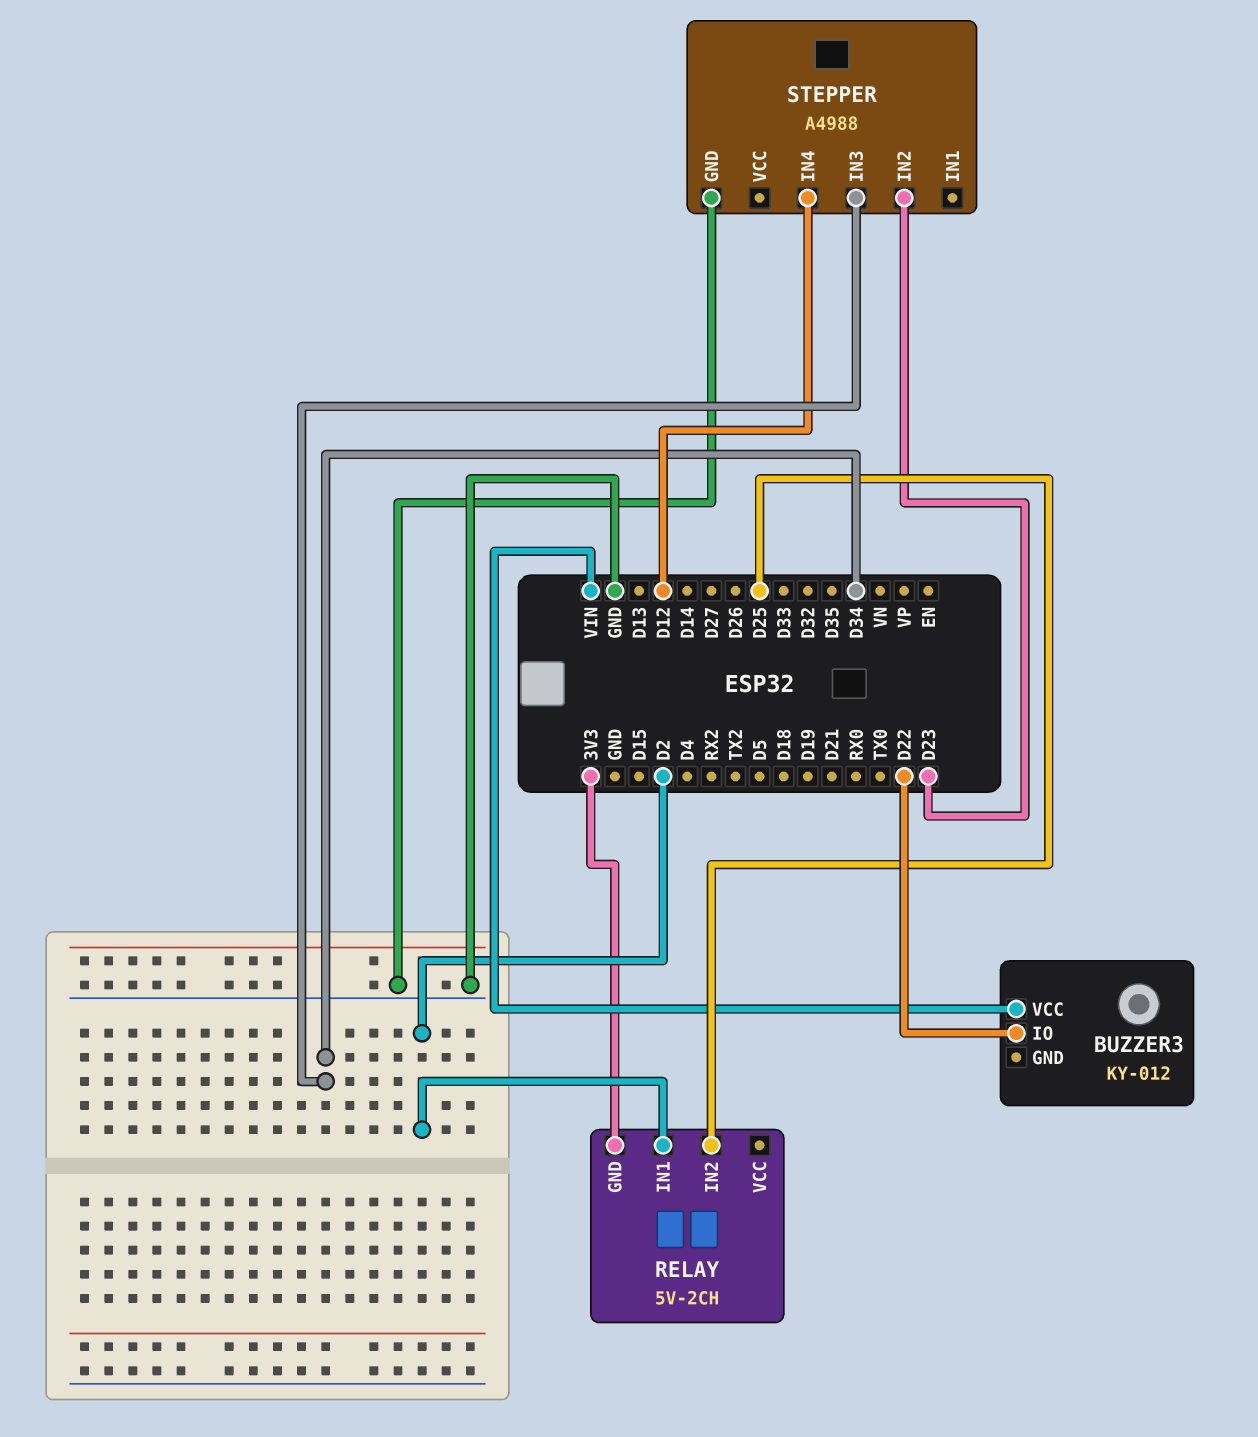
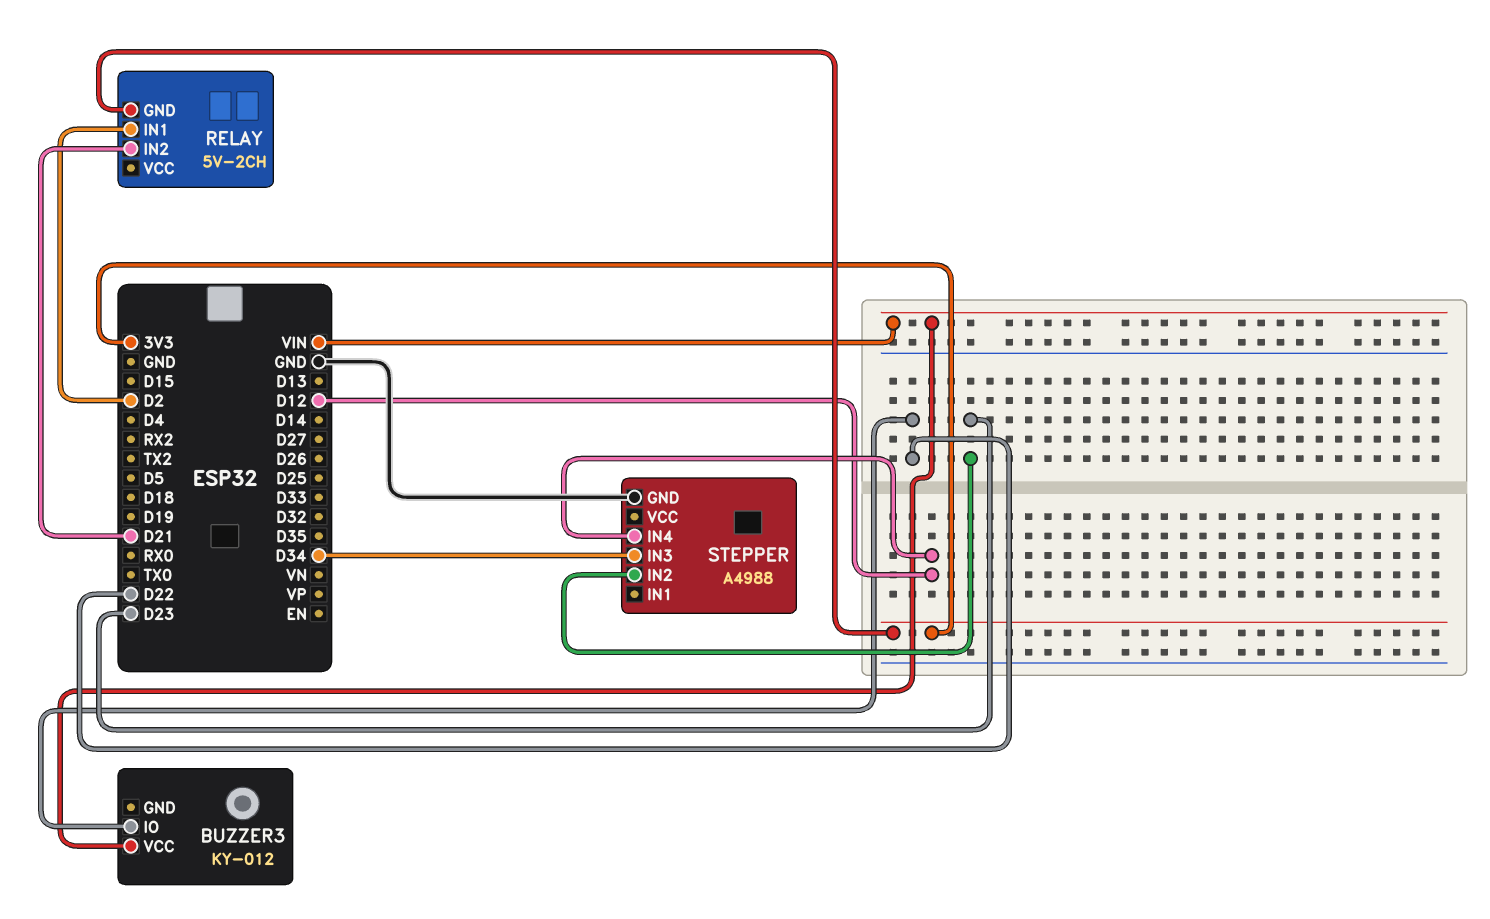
RELAY pin IN2: D25 -> D21

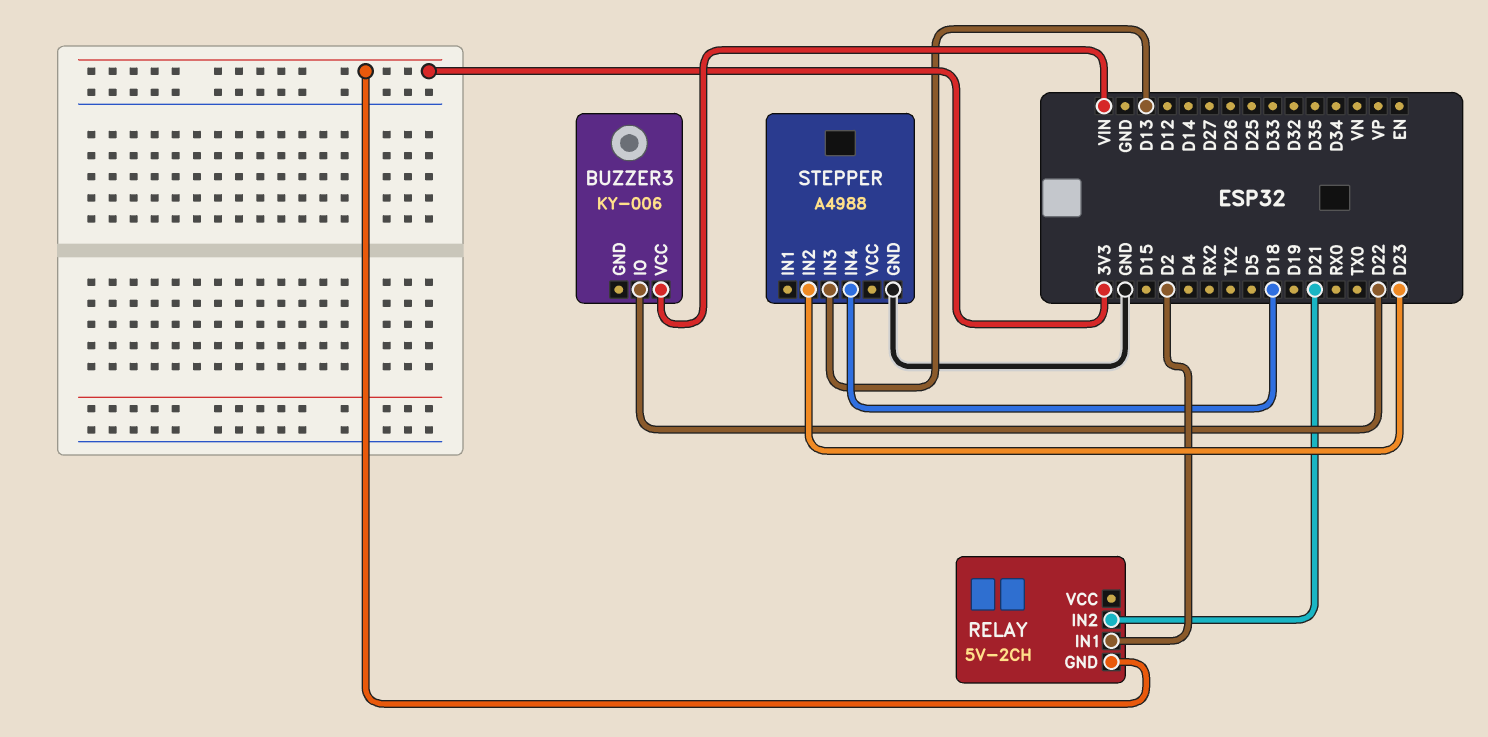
BUZZER3: KY-012 -> KY-006
STEPPER pin IN3: D34 -> D13
STEPPER pin IN4: D12 -> D18

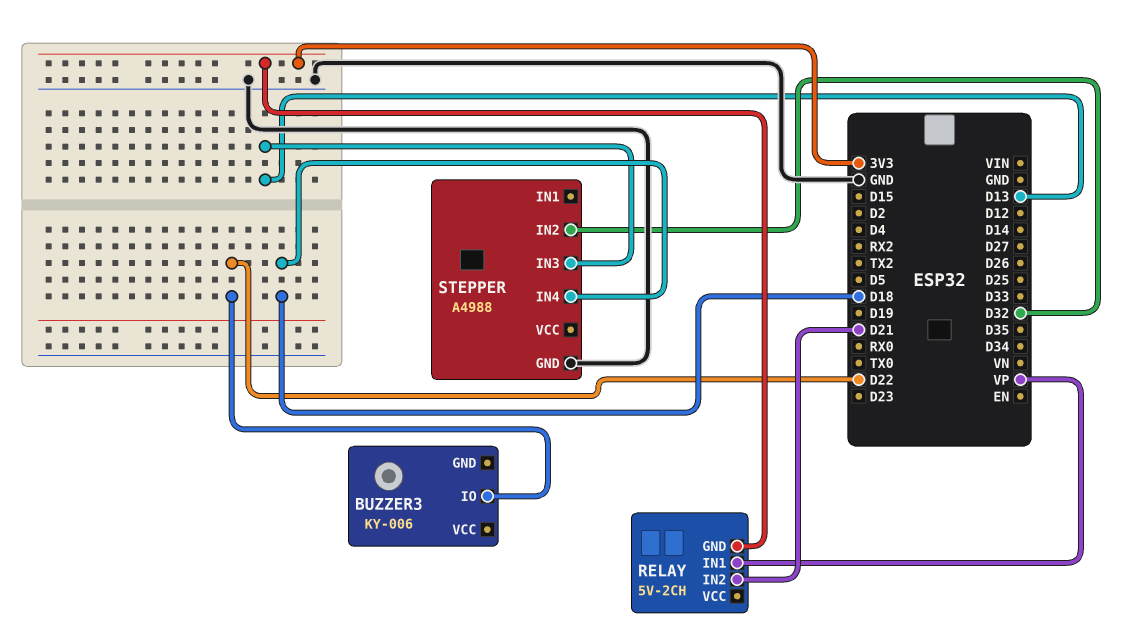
BUZZER3 pin VCC: VIN -> none
RELAY pin IN1: D2 -> VP
STEPPER pin IN2: D23 -> D32

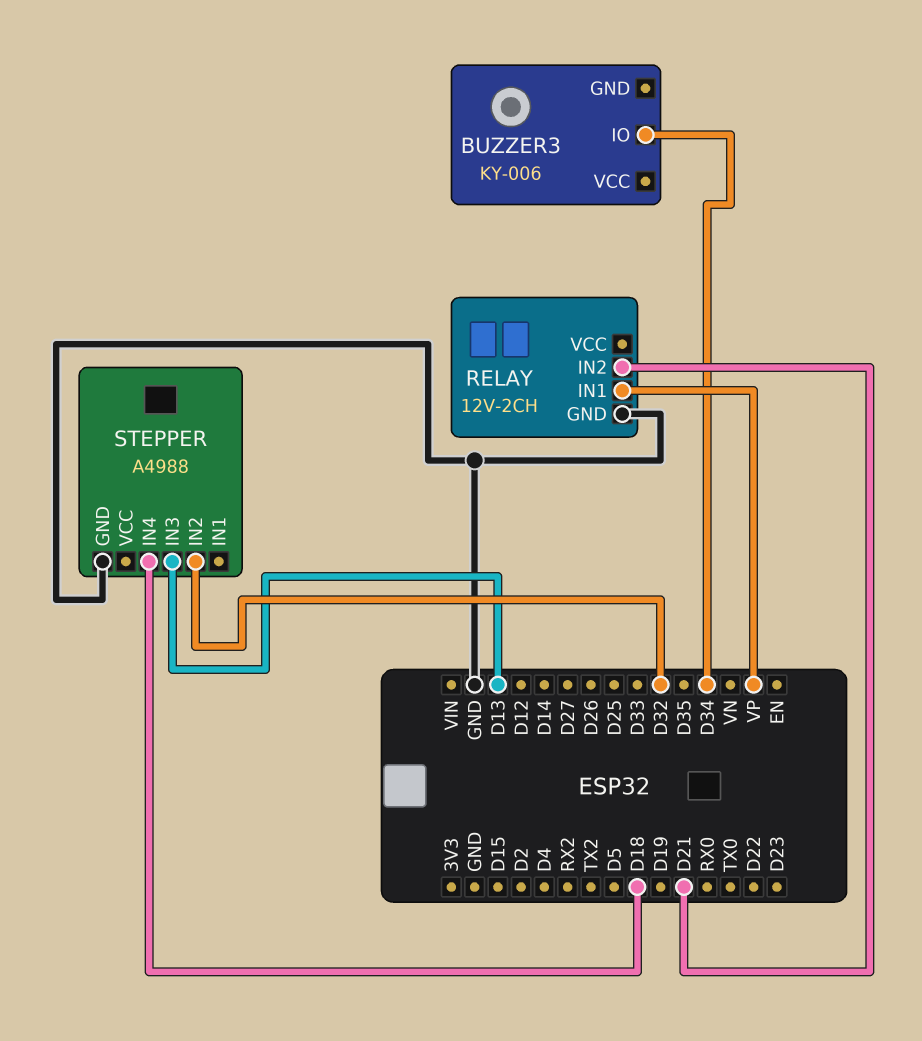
BUZZER3 pin IO: D22 -> D34
RELAY: 5V-2CH -> 12V-2CH
RELAY pin GND: 3V3 -> GND

